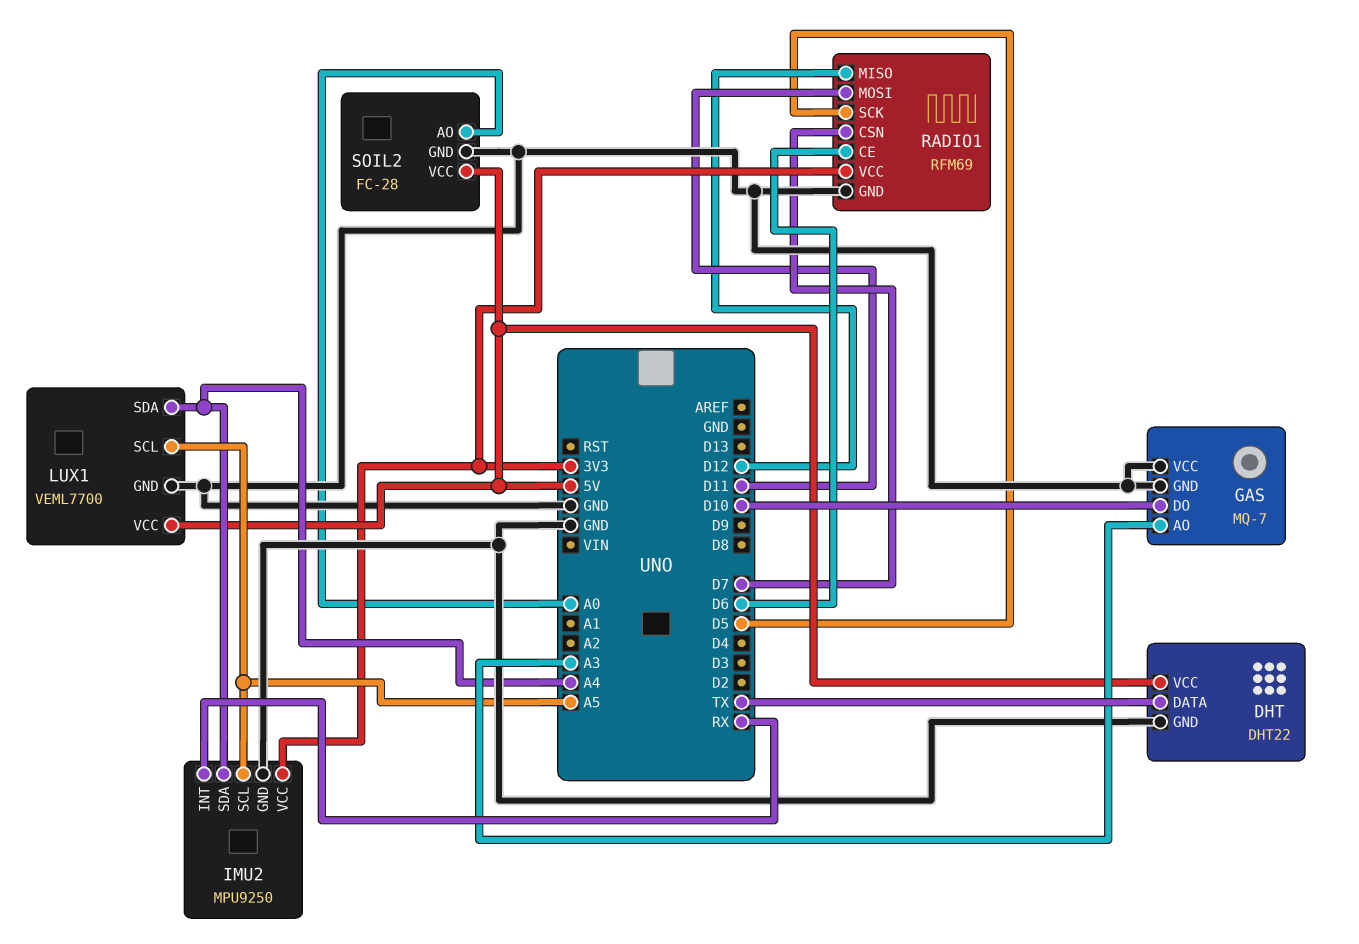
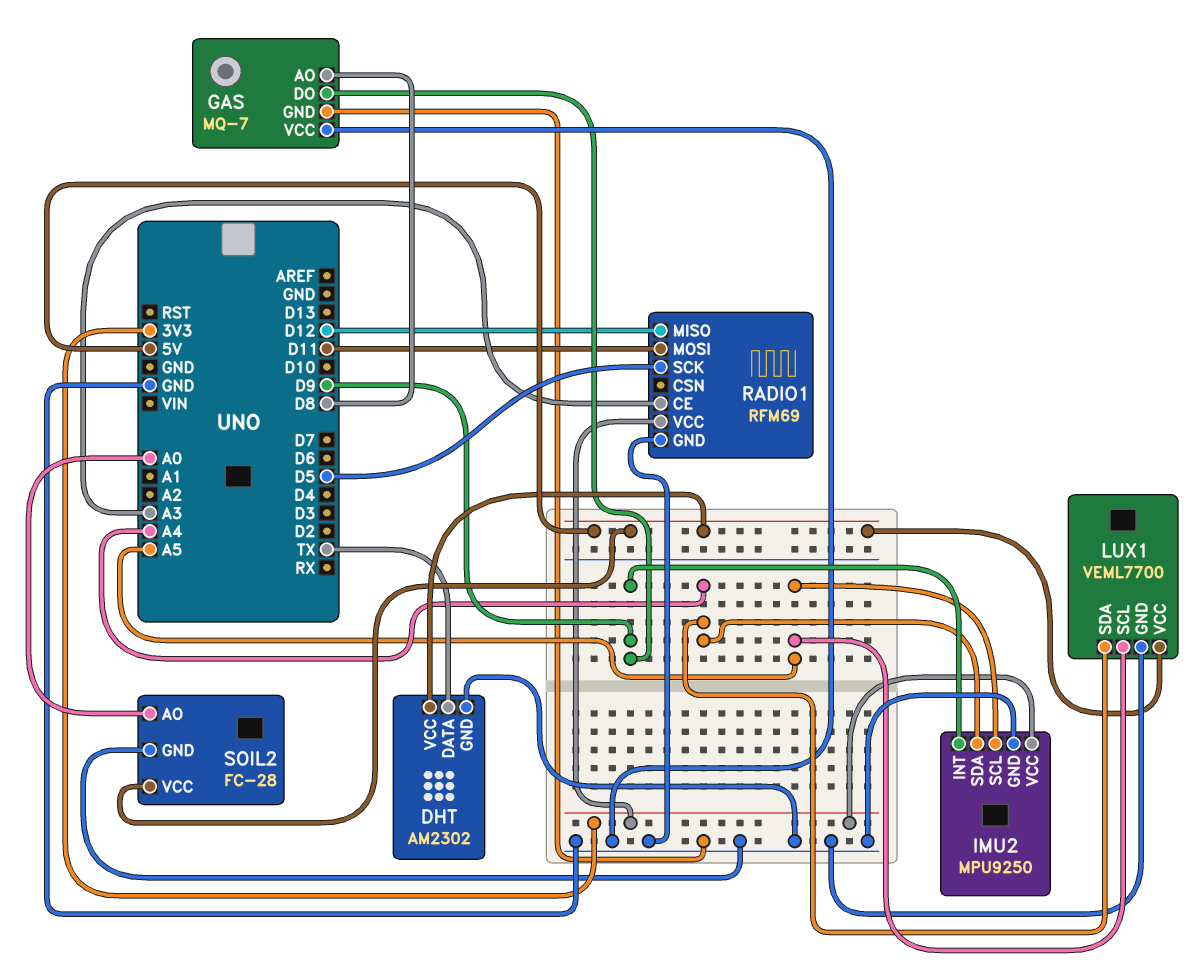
DHT: DHT22 -> AM2302
GAS pin AO: A3 -> D8
GAS pin DO: D10 -> D9
IMU2 pin INT: RX -> D9
RADIO1 pin CE: D6 -> A3
RADIO1 pin CSN: D7 -> none

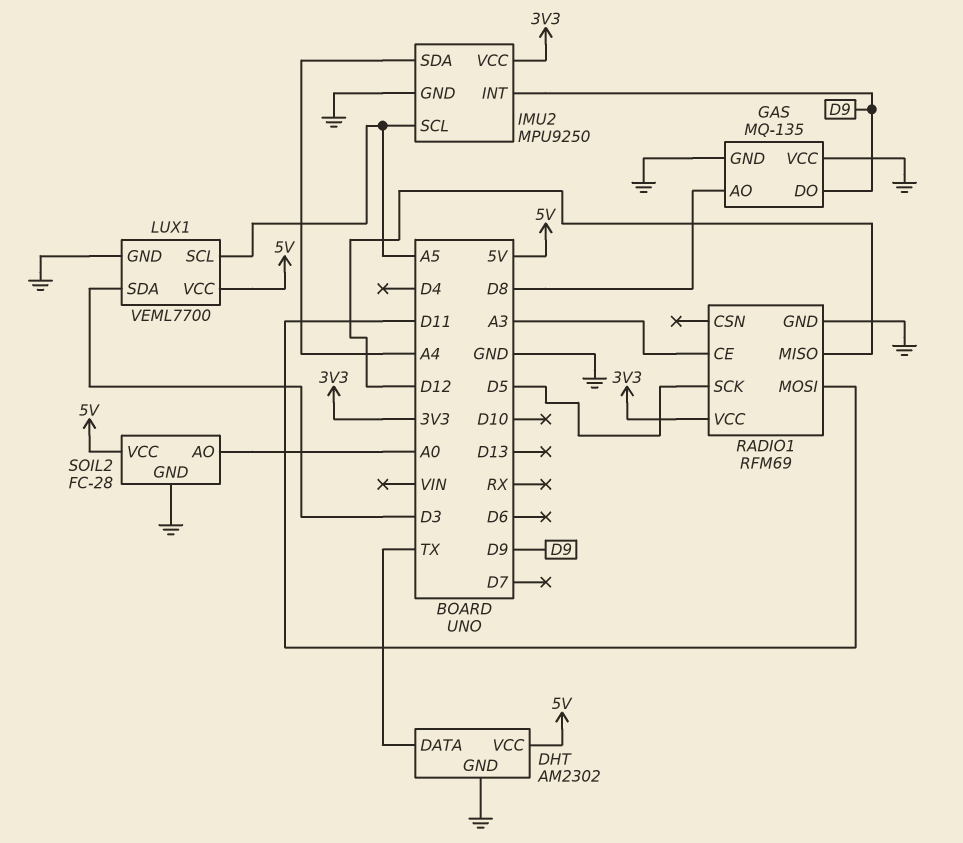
GAS: MQ-7 -> MQ-135
LUX1 pin SDA: A4 -> D3

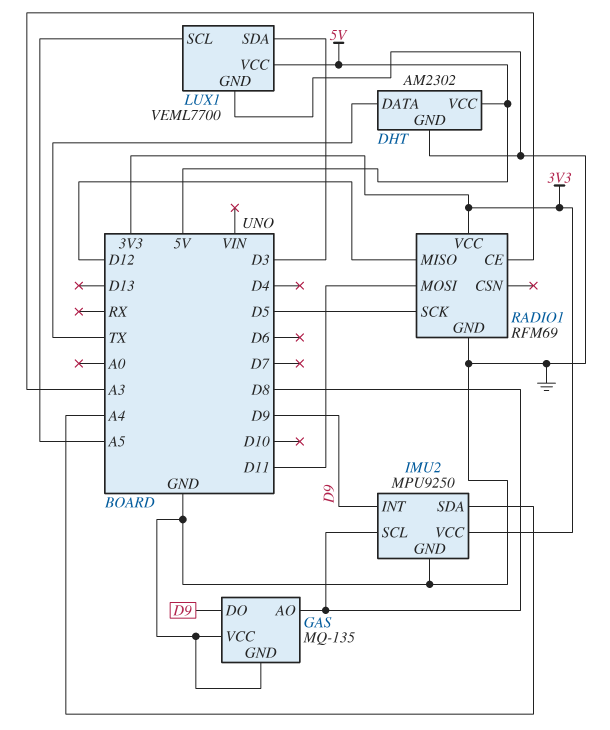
IMU2 pin SCL: A5 -> D8
SOIL2: FC-28 -> none
SOIL2 pin AO: A0 -> none
SOIL2 pin GND: GND -> none
SOIL2 pin VCC: 5V -> none

